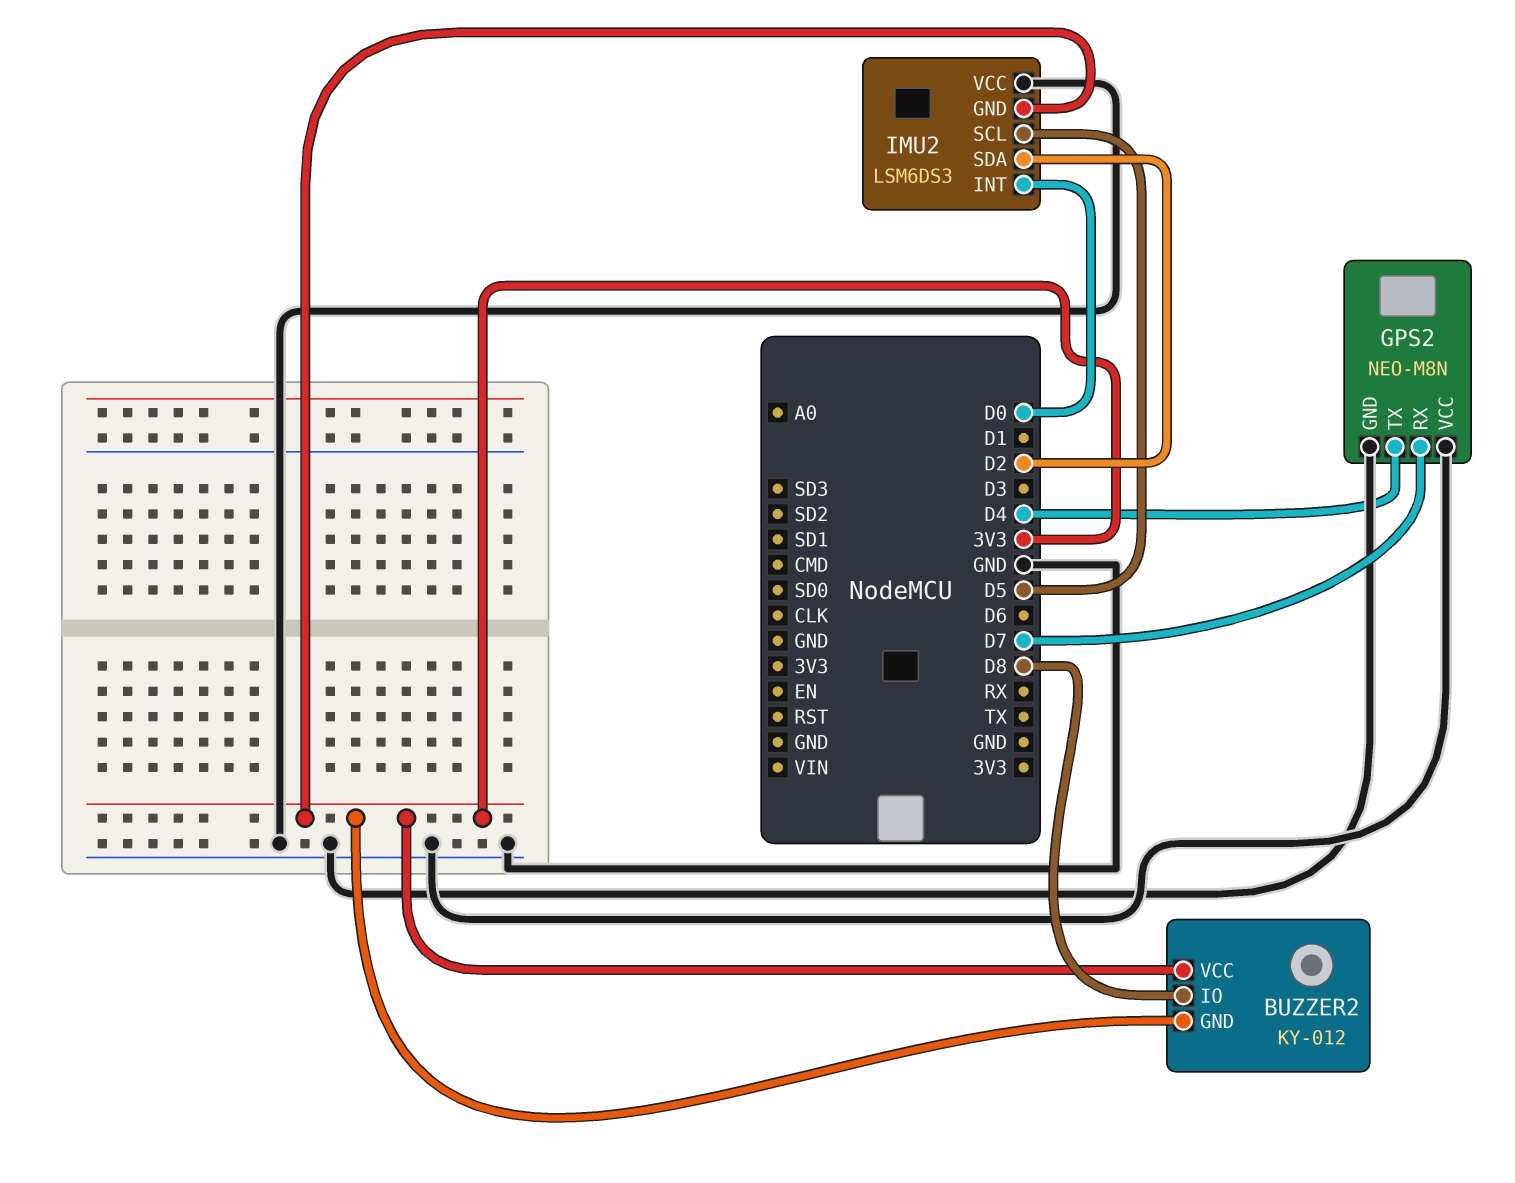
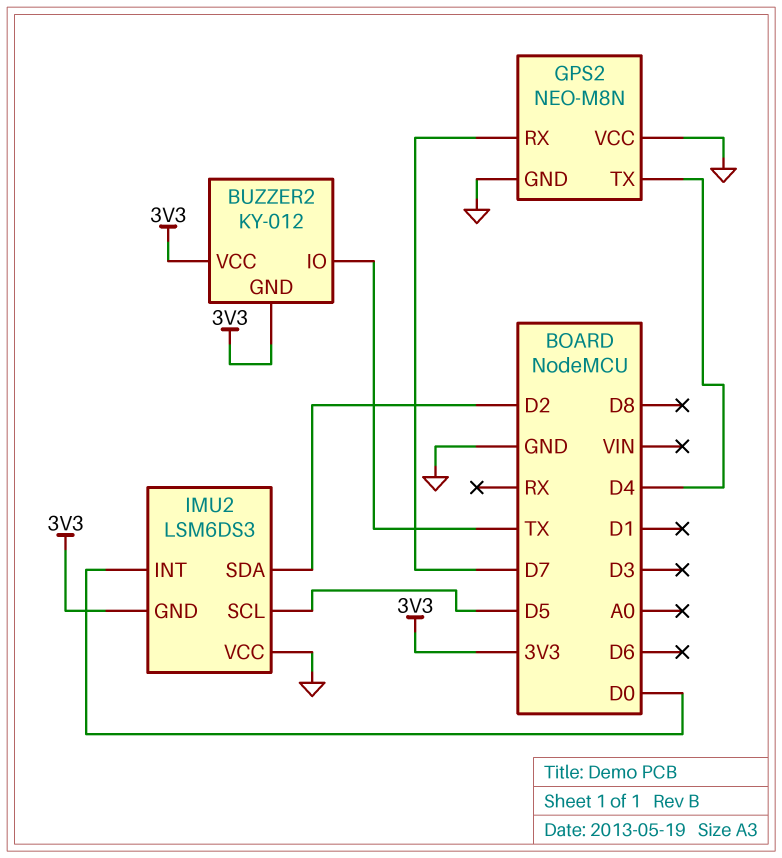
BUZZER2 pin IO: D8 -> TX

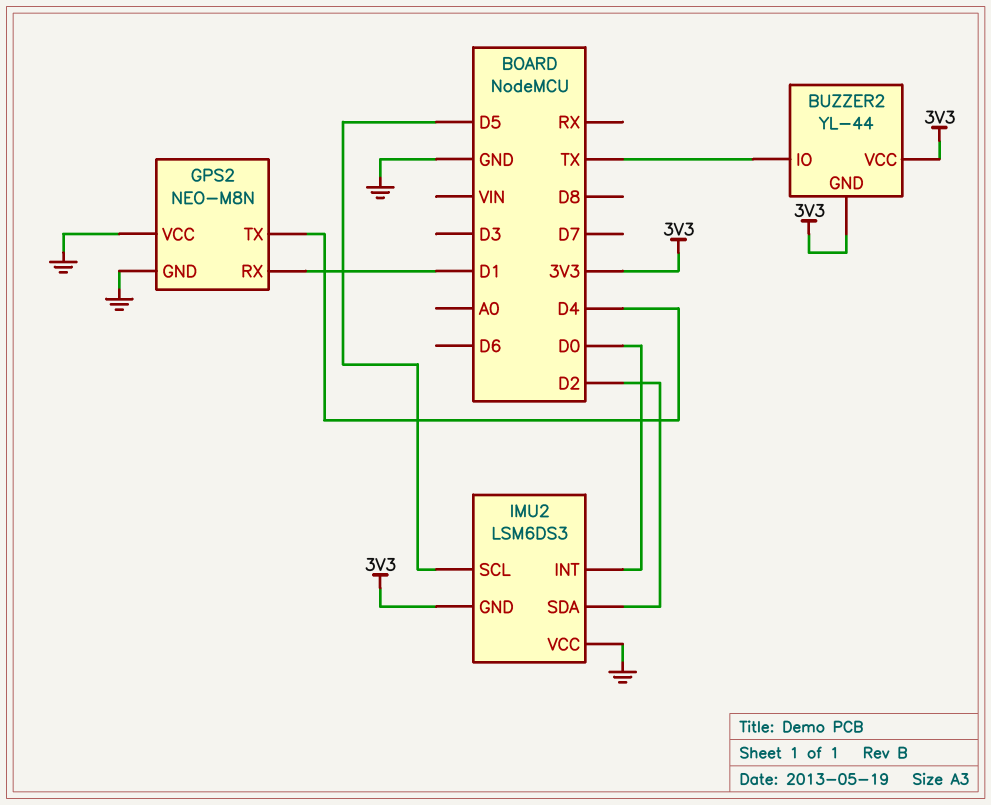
BUZZER2: KY-012 -> YL-44
GPS2 pin RX: D7 -> D1

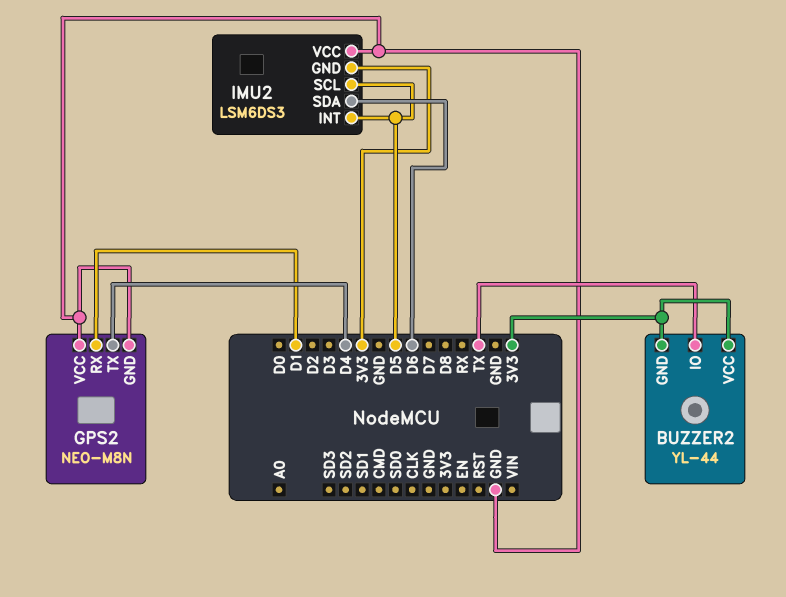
IMU2 pin INT: D0 -> D5
IMU2 pin SDA: D2 -> D6

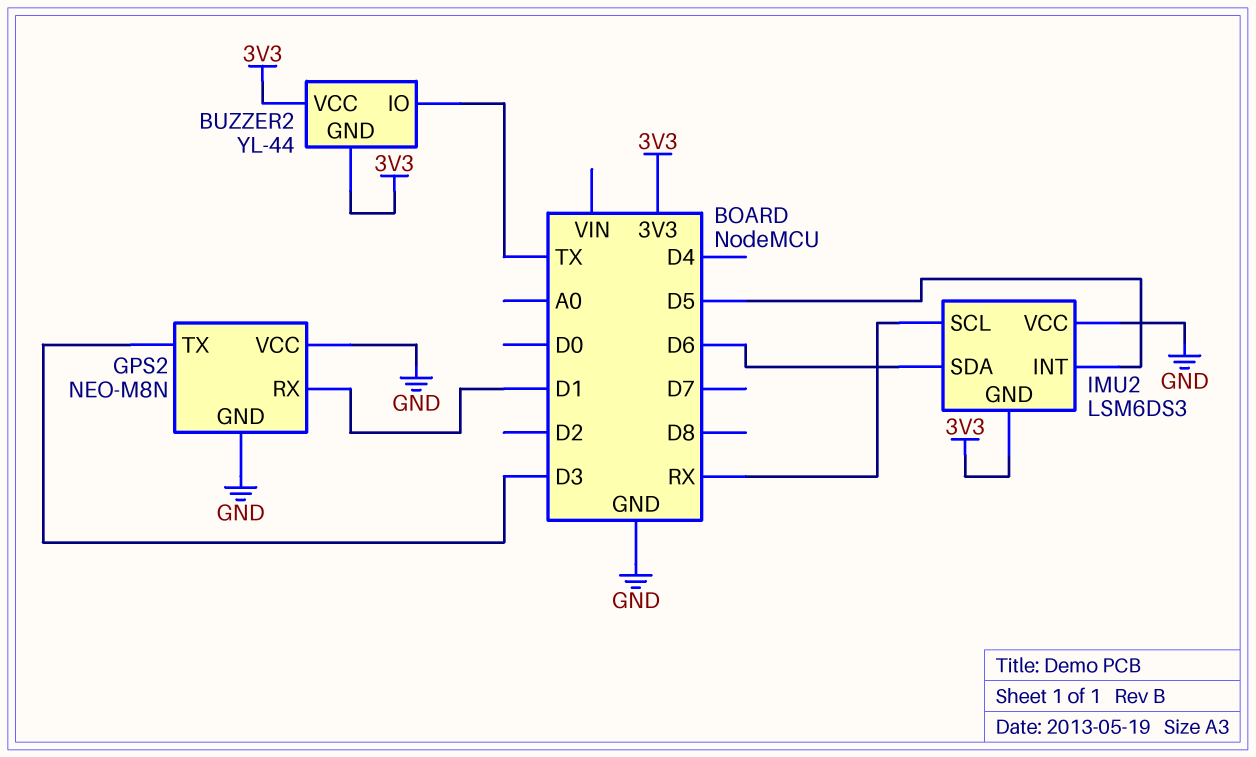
GPS2 pin TX: D4 -> D3
IMU2 pin SCL: D5 -> RX

